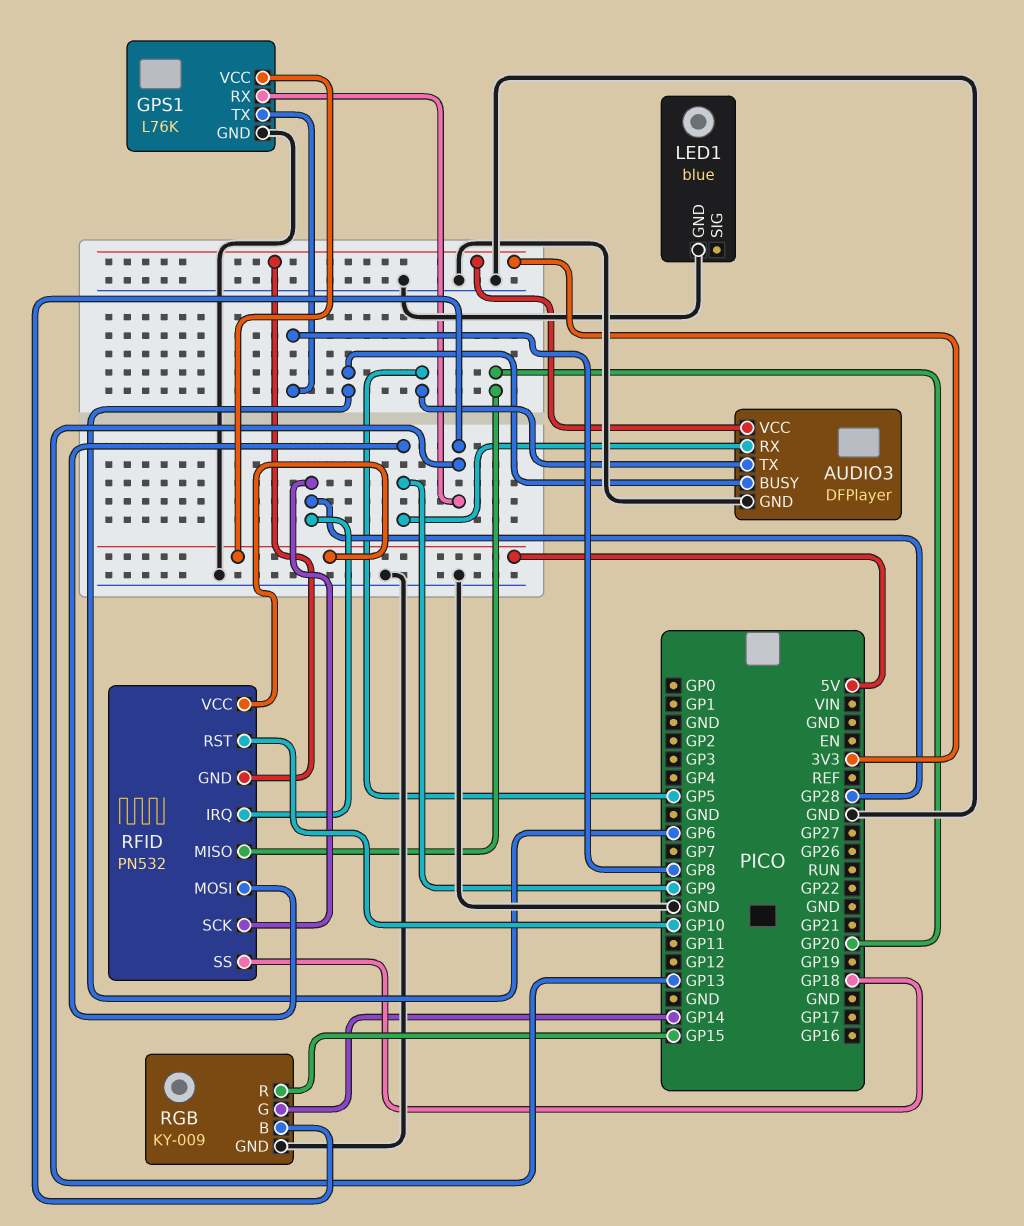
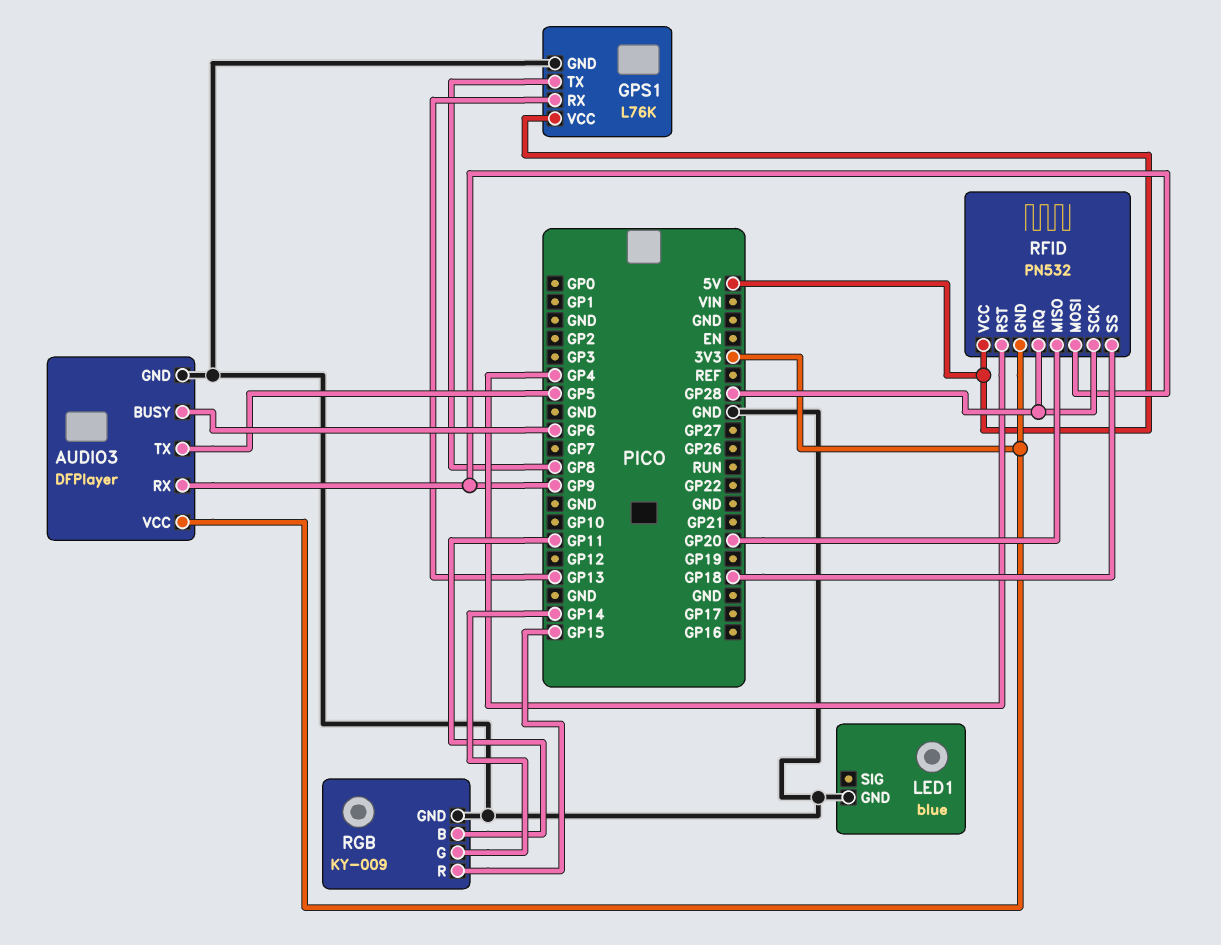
RFID pin RST: GP10 -> GP4
RGB pin B: GP13 -> GP11

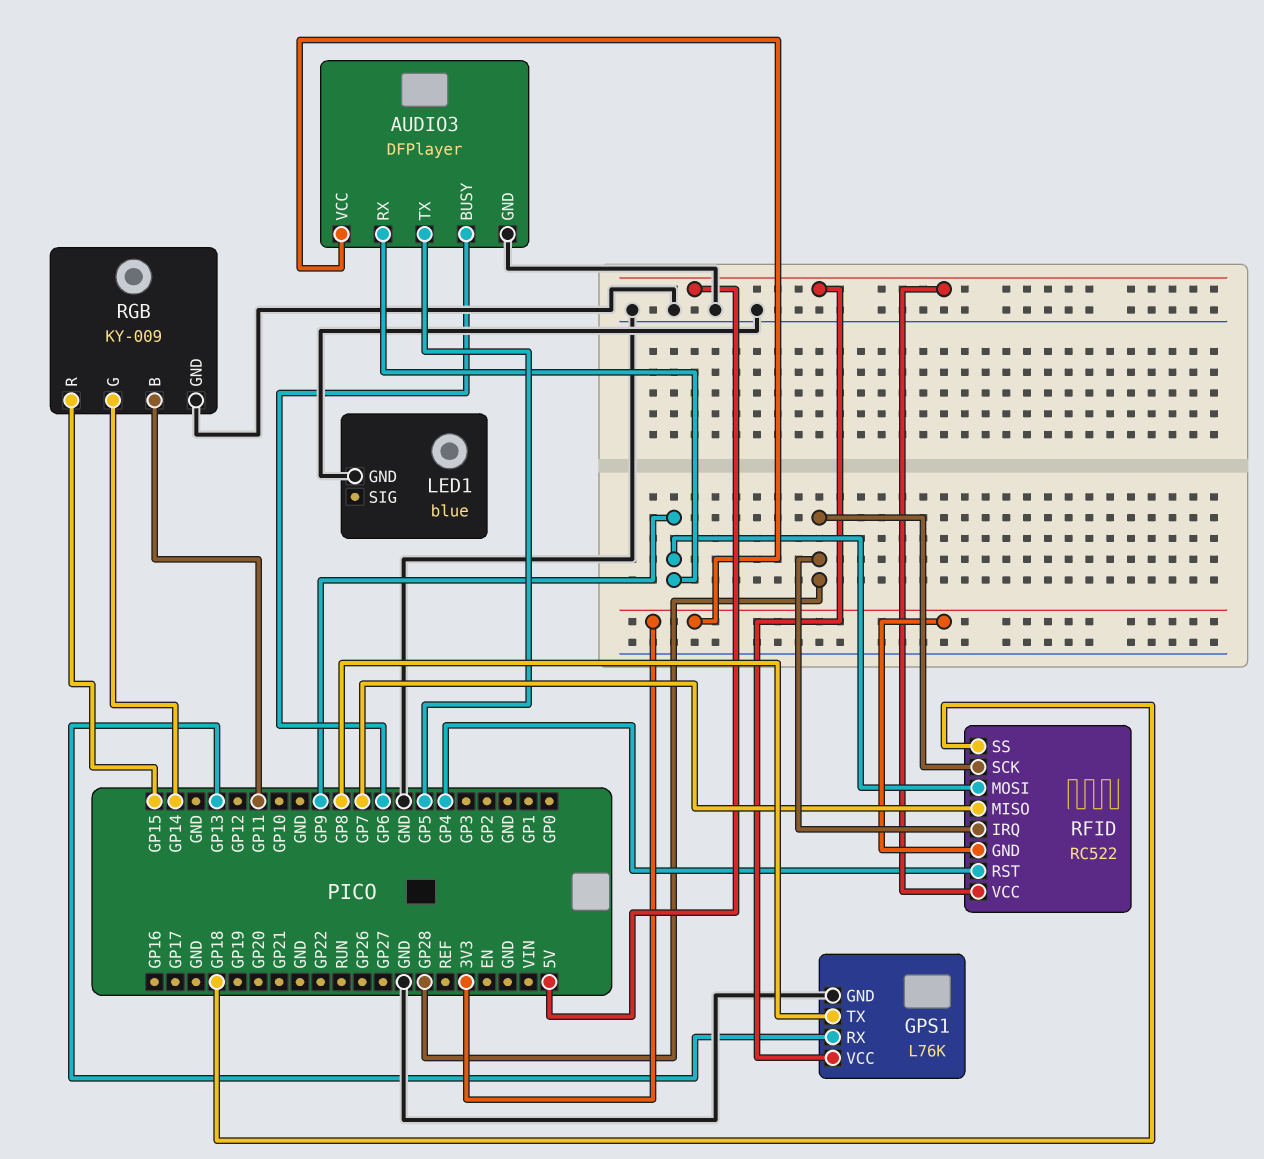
RFID: PN532 -> RC522
RFID pin MISO: GP20 -> GP7

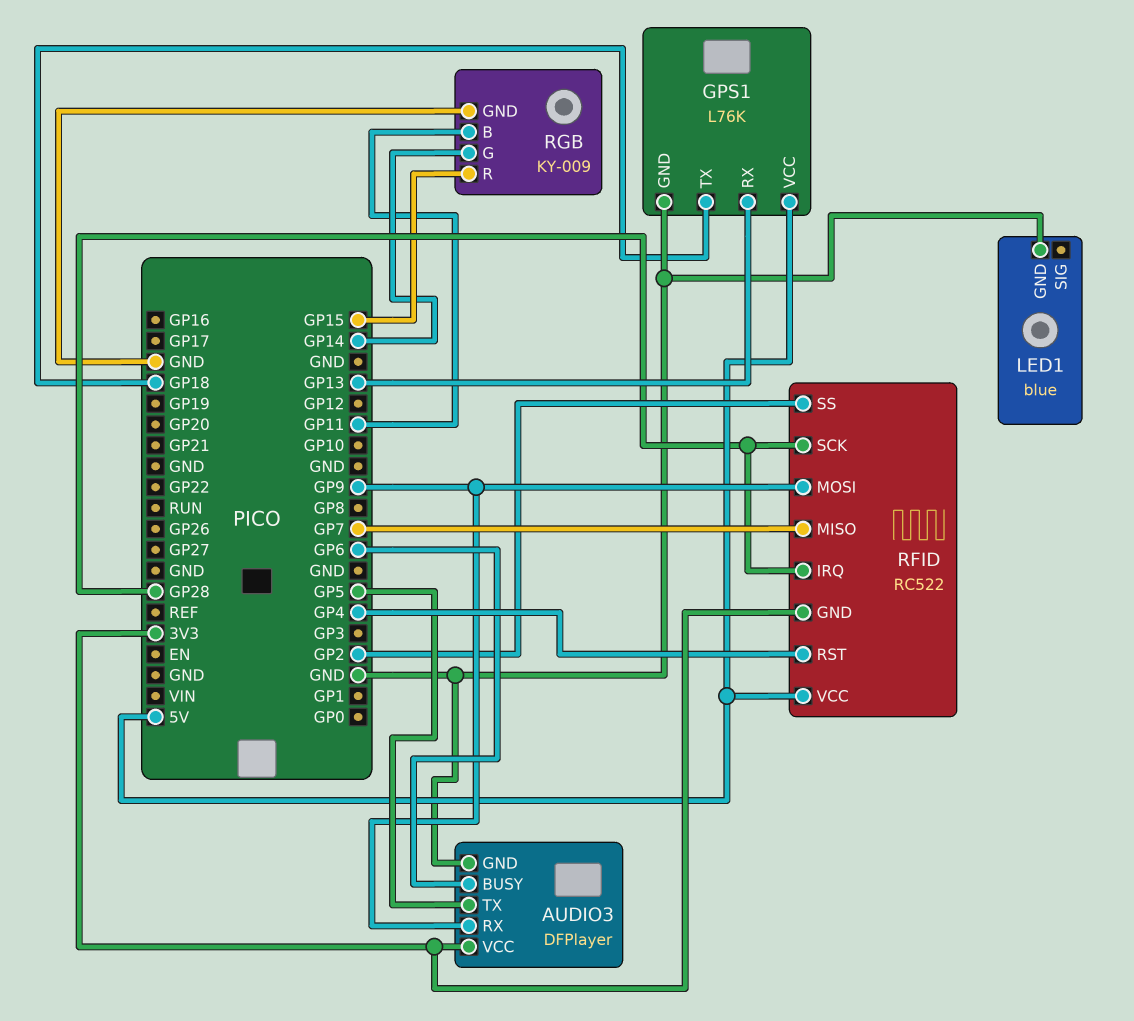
GPS1 pin TX: GP8 -> GP18
RFID pin SS: GP18 -> GP2

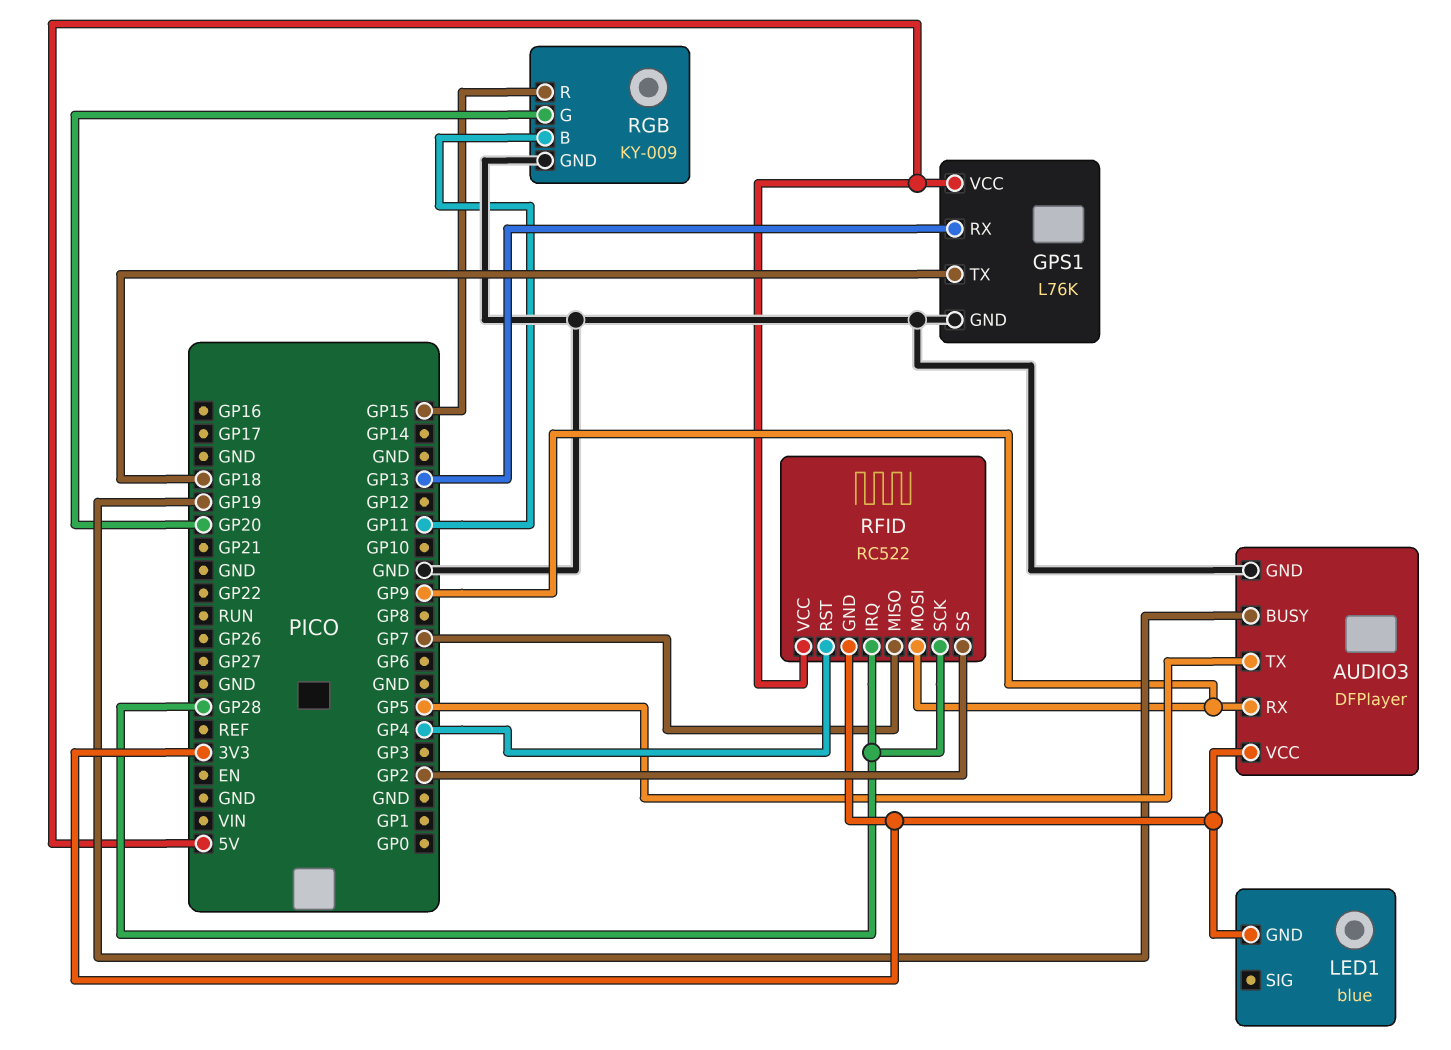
AUDIO3 pin BUSY: GP6 -> GP19
LED1 pin GND: GND -> 3V3
RGB pin G: GP14 -> GP20

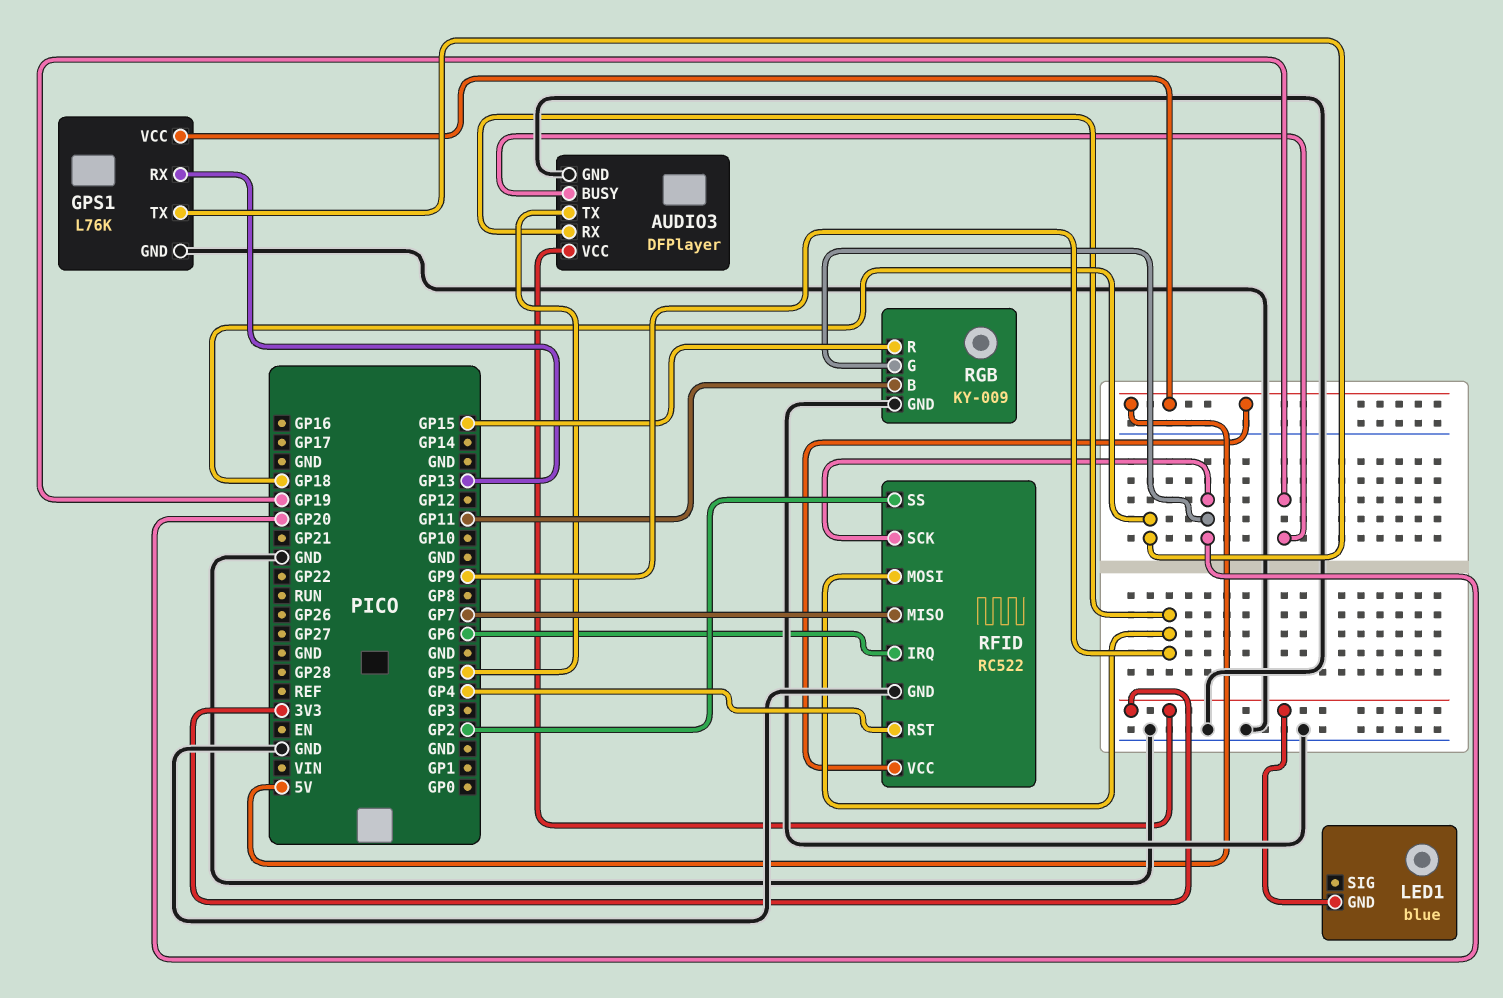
RFID pin GND: 3V3 -> GND
RFID pin IRQ: GP28 -> GP6
RFID pin SCK: GP28 -> GP20

